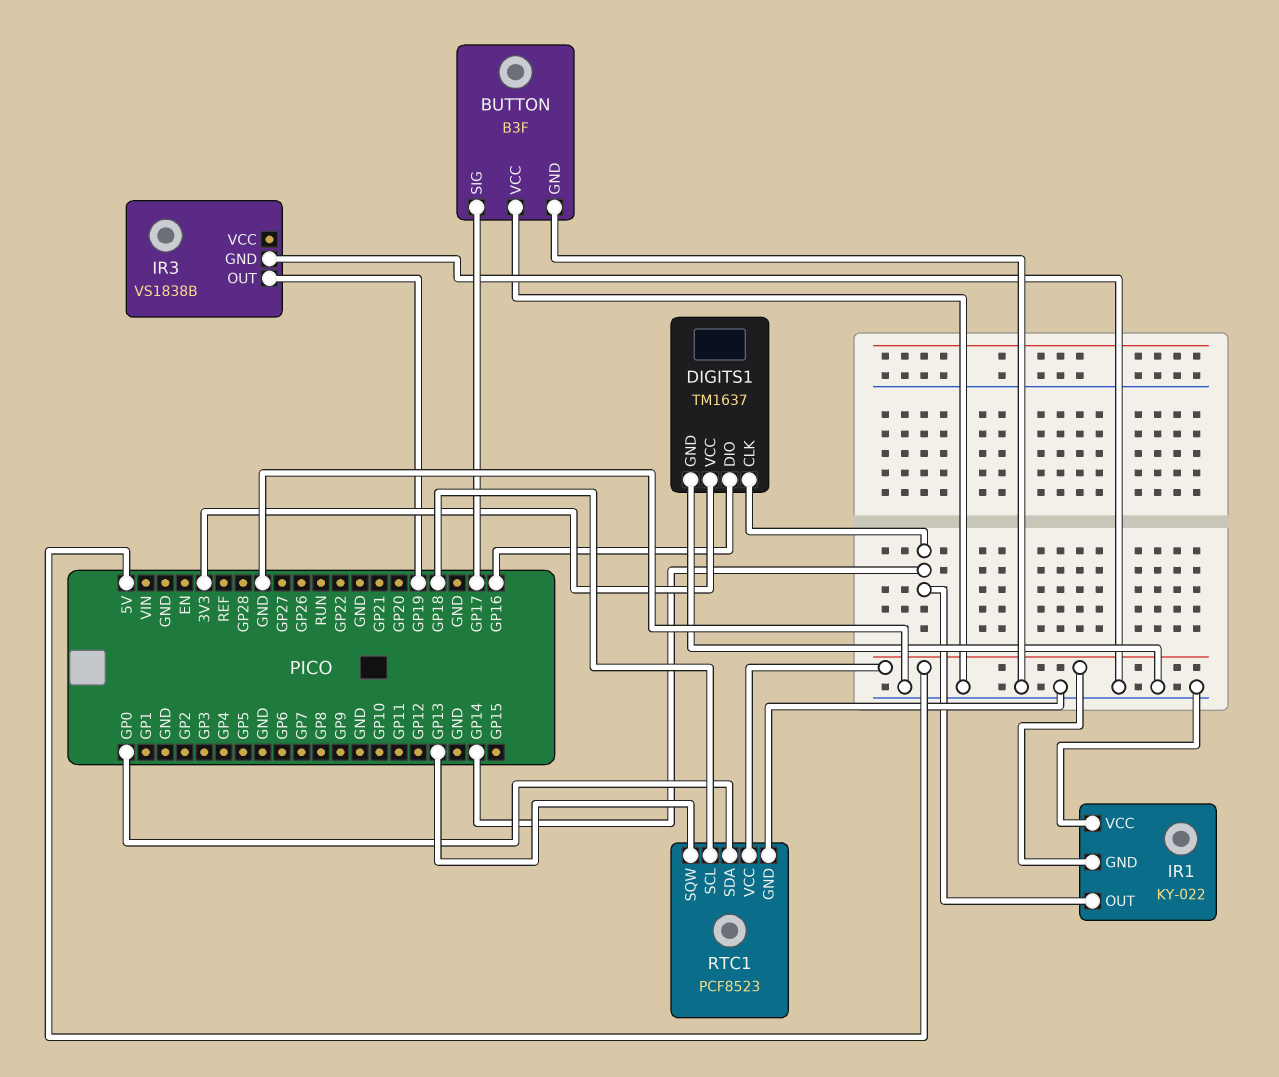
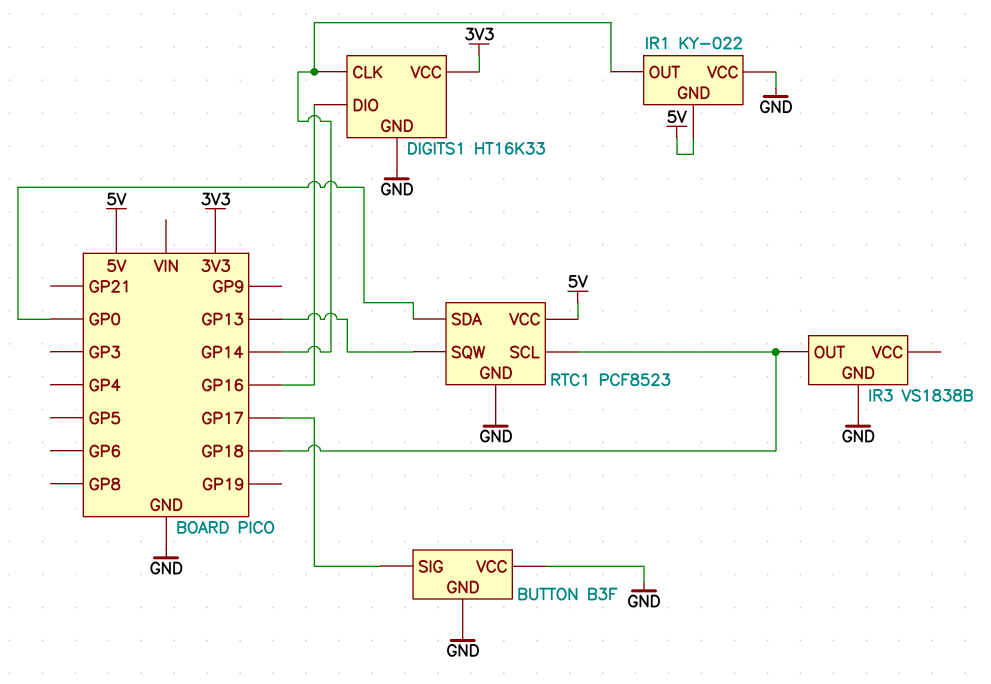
DIGITS1: TM1637 -> HT16K33
IR3 pin OUT: GP19 -> GP18

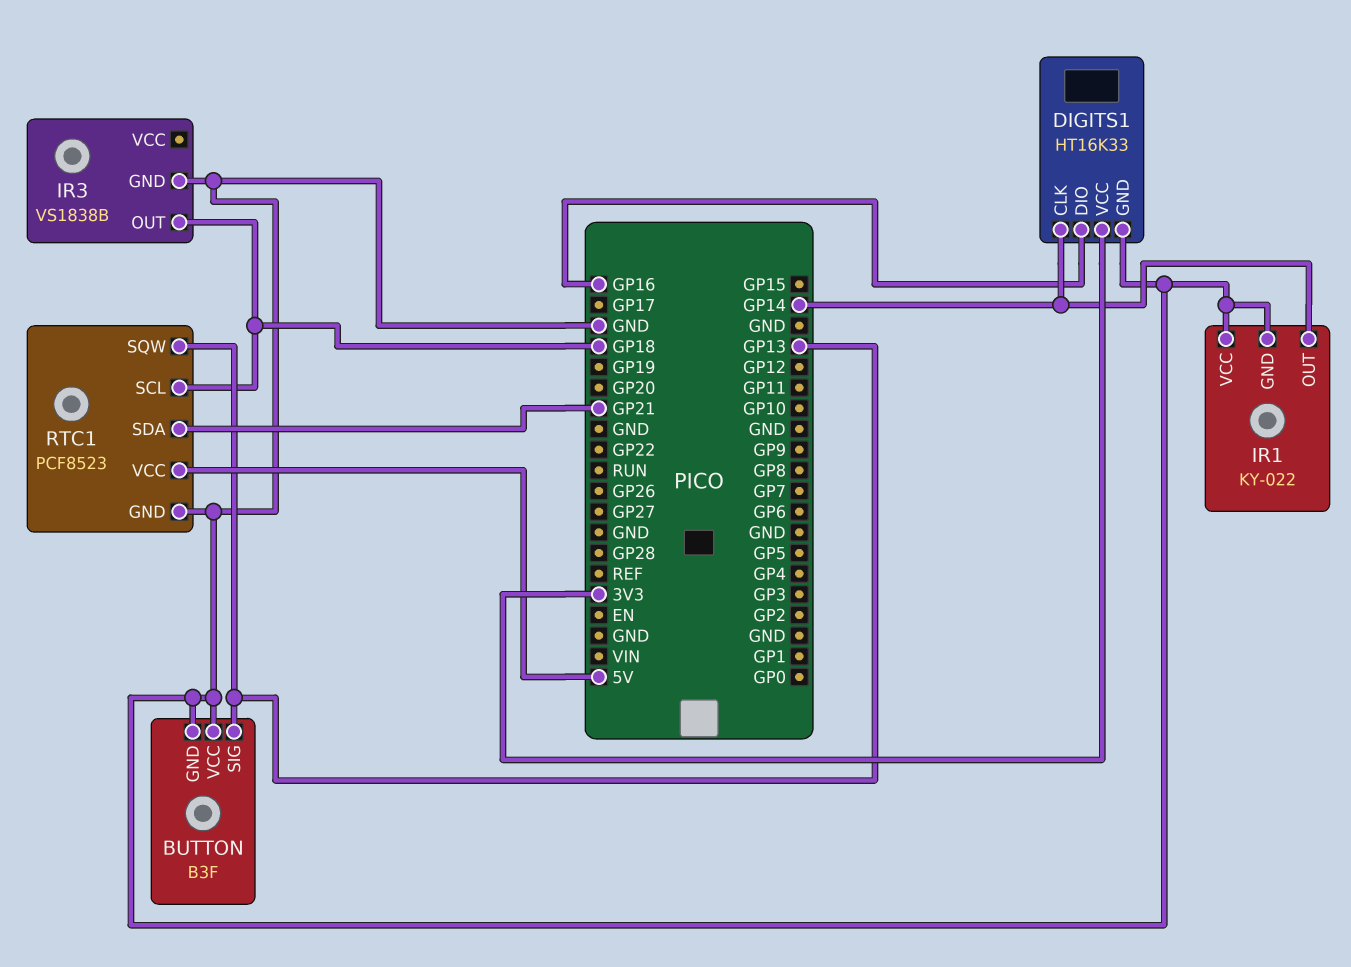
BUTTON pin SIG: GP17 -> GP13
IR1 pin GND: 5V -> GND
RTC1 pin SDA: GP0 -> GP21

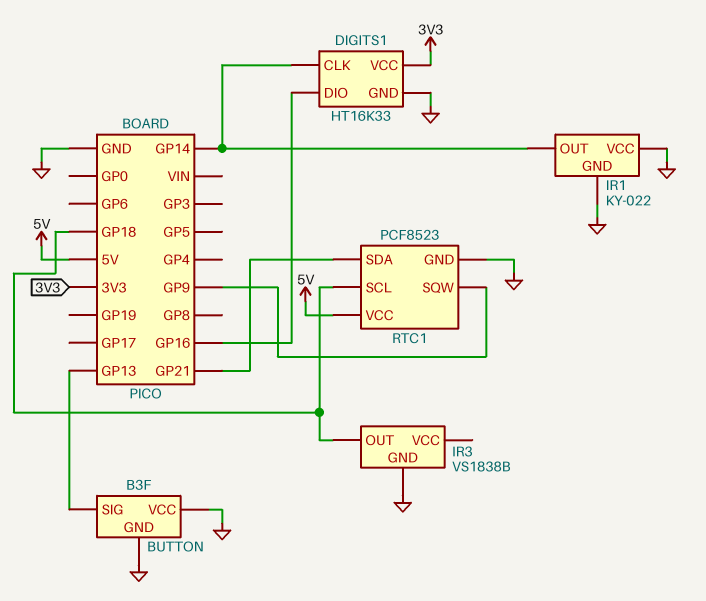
RTC1 pin SQW: GP13 -> GP9

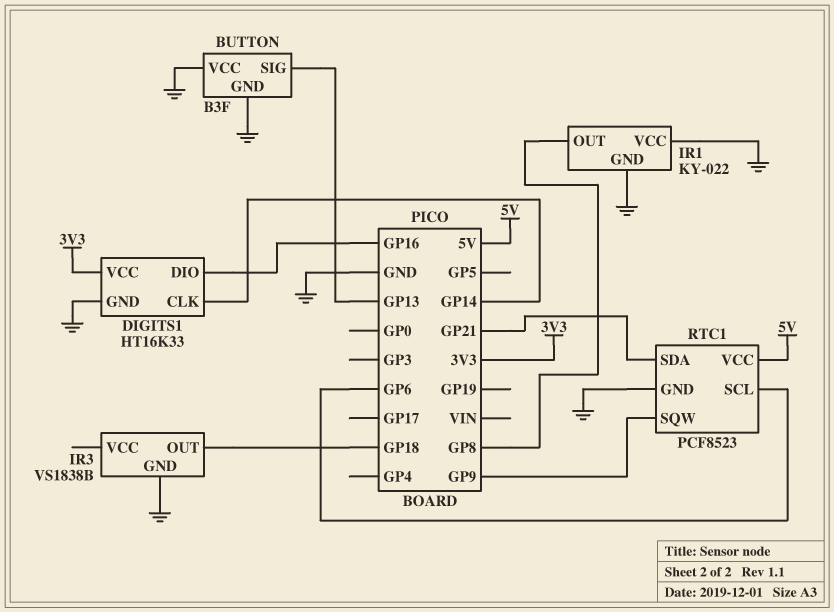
IR1 pin OUT: GP14 -> GP8
RTC1 pin SCL: GP18 -> GP6

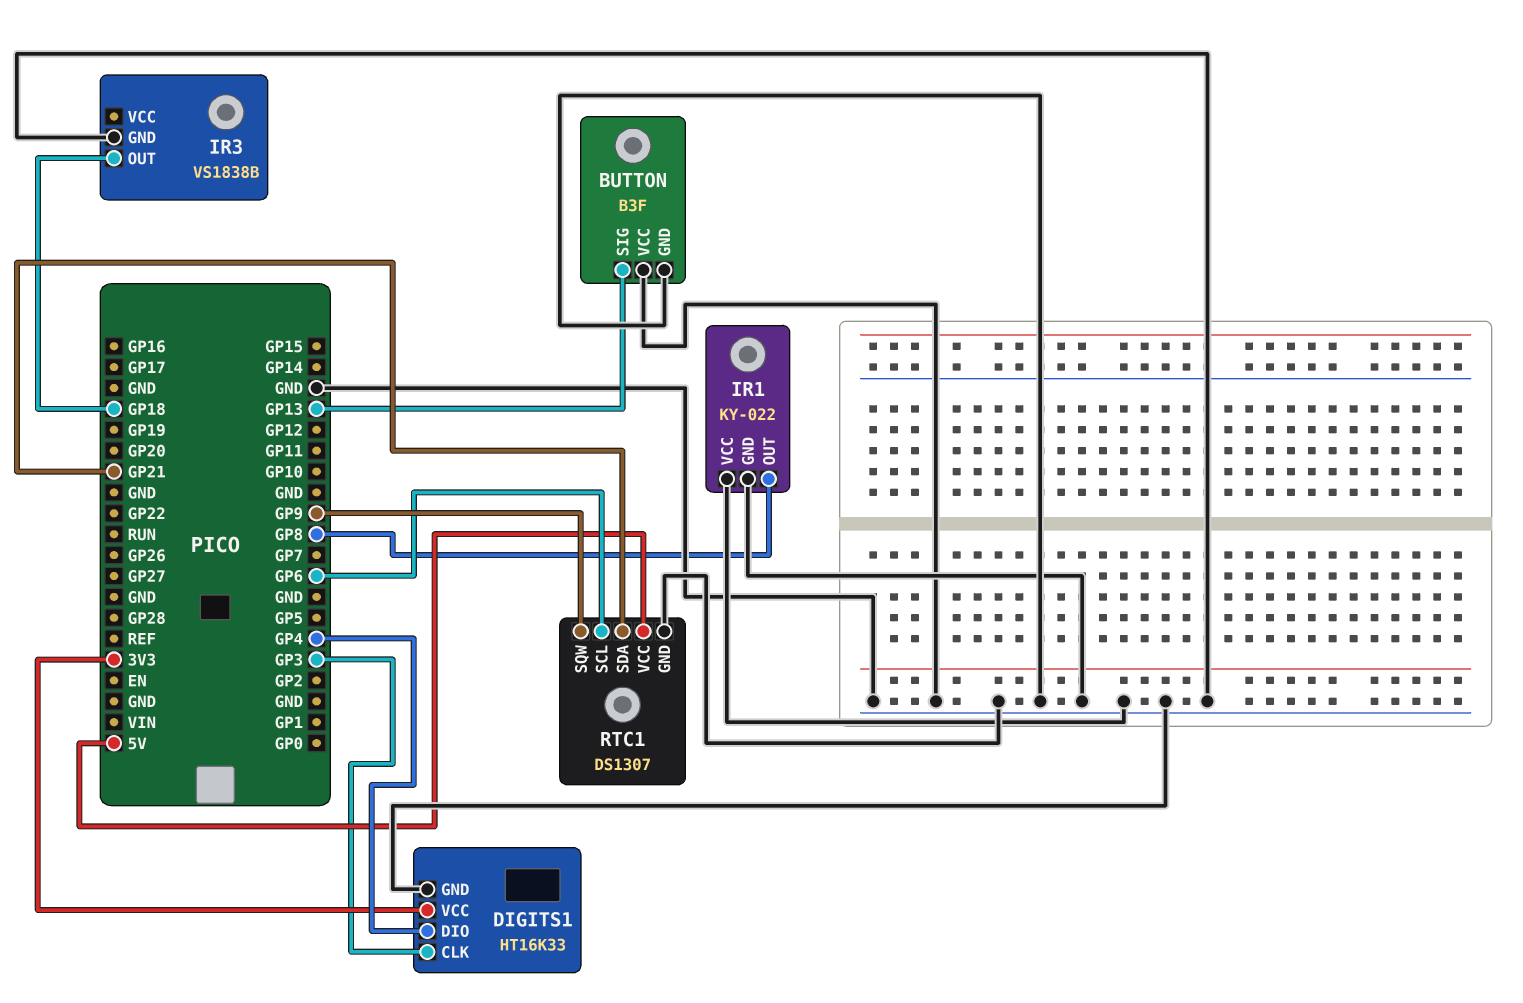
DIGITS1 pin CLK: GP14 -> GP3
DIGITS1 pin DIO: GP16 -> GP4
RTC1: PCF8523 -> DS1307

